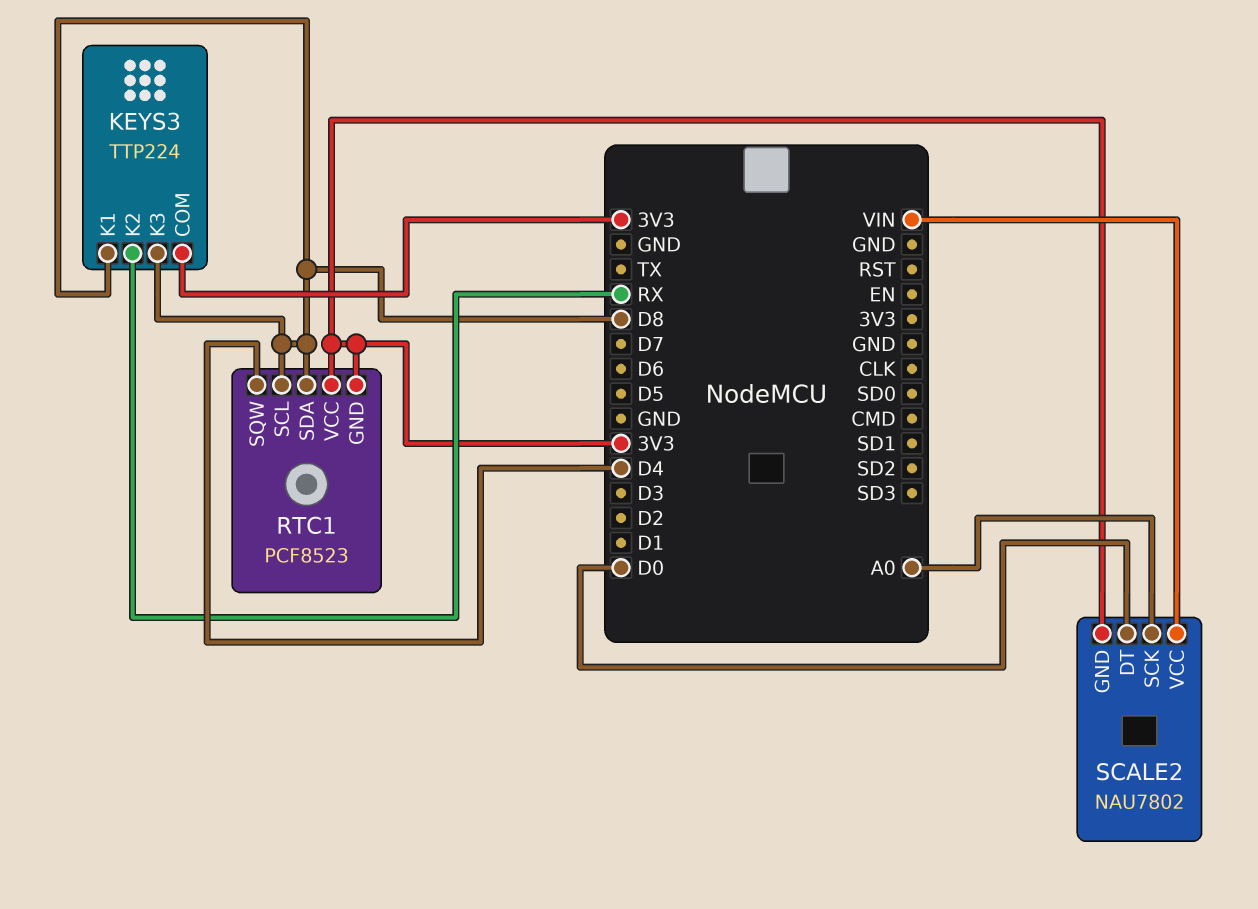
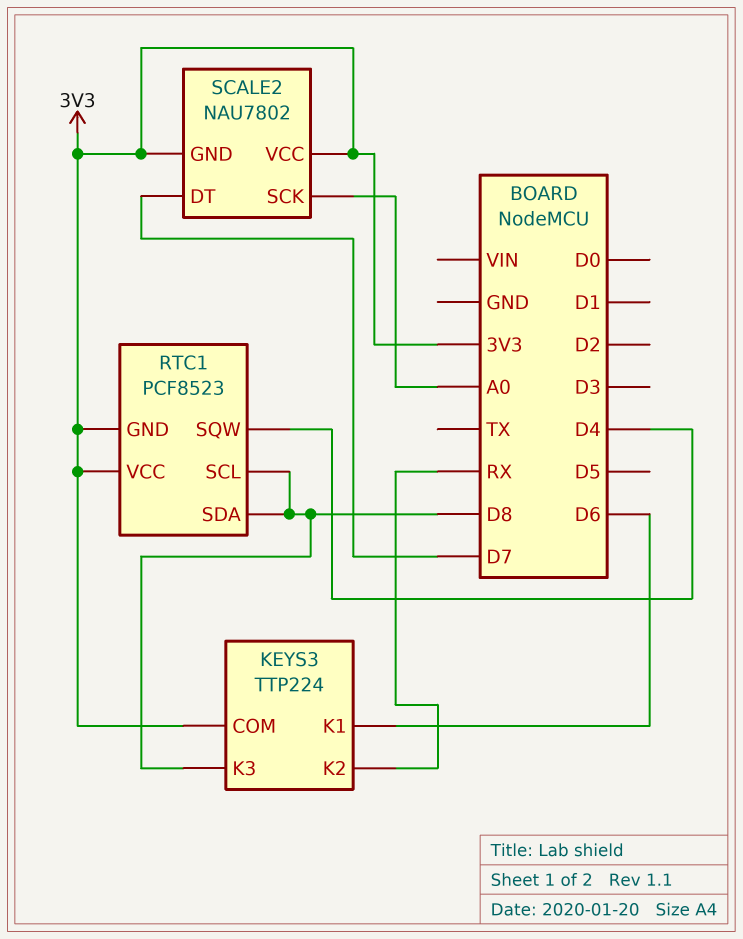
KEYS3 pin K1: D8 -> D6
SCALE2 pin DT: D0 -> D7
SCALE2 pin VCC: VIN -> 3V3

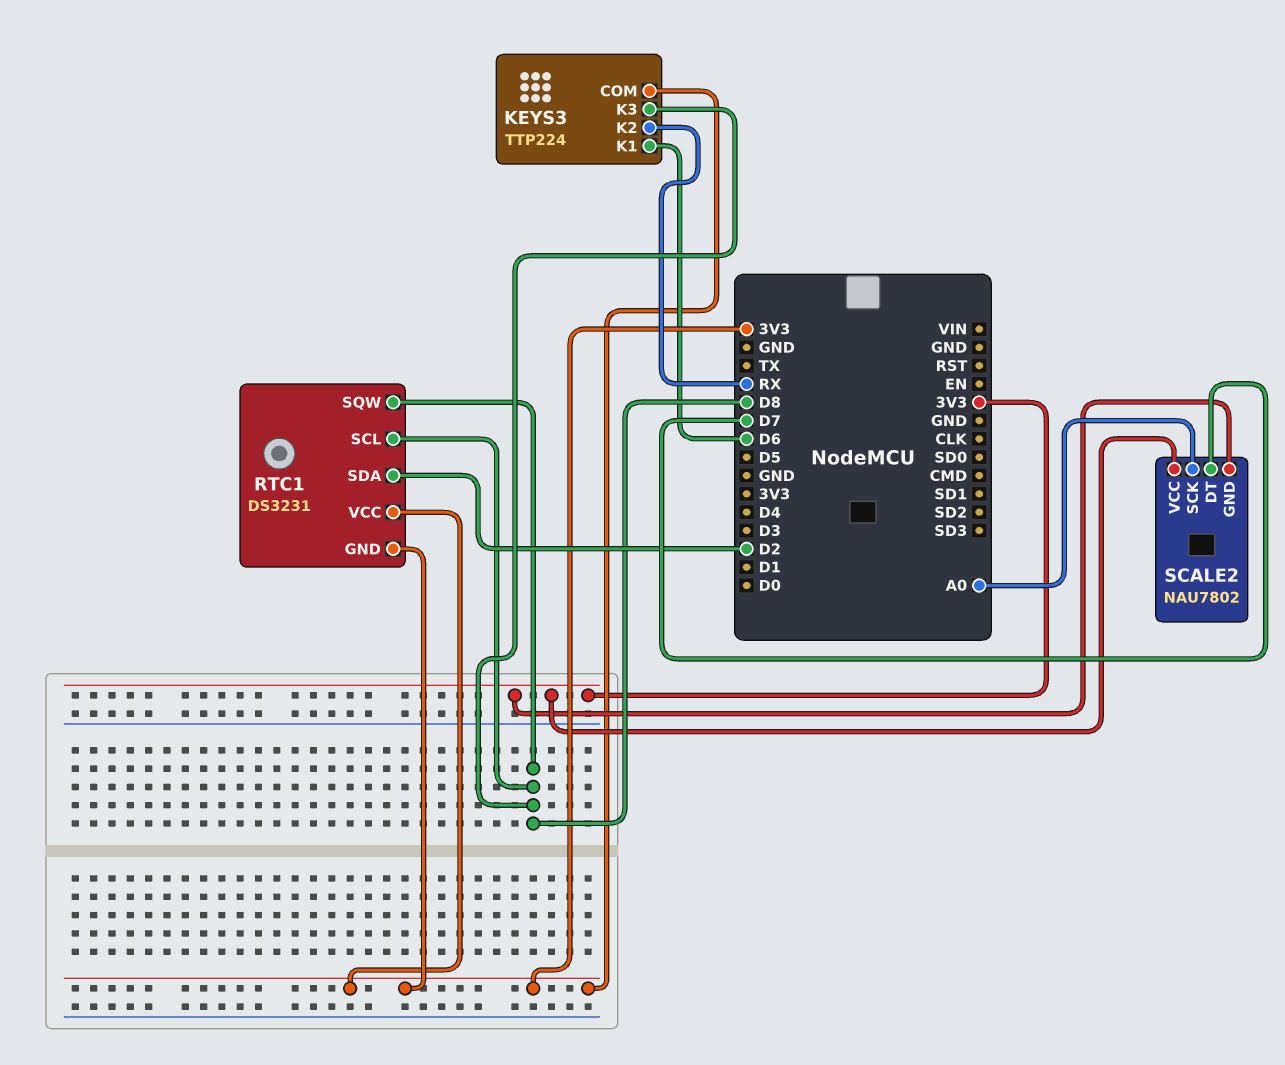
RTC1: PCF8523 -> DS3231
RTC1 pin SDA: D8 -> D2
RTC1 pin SQW: D4 -> D8

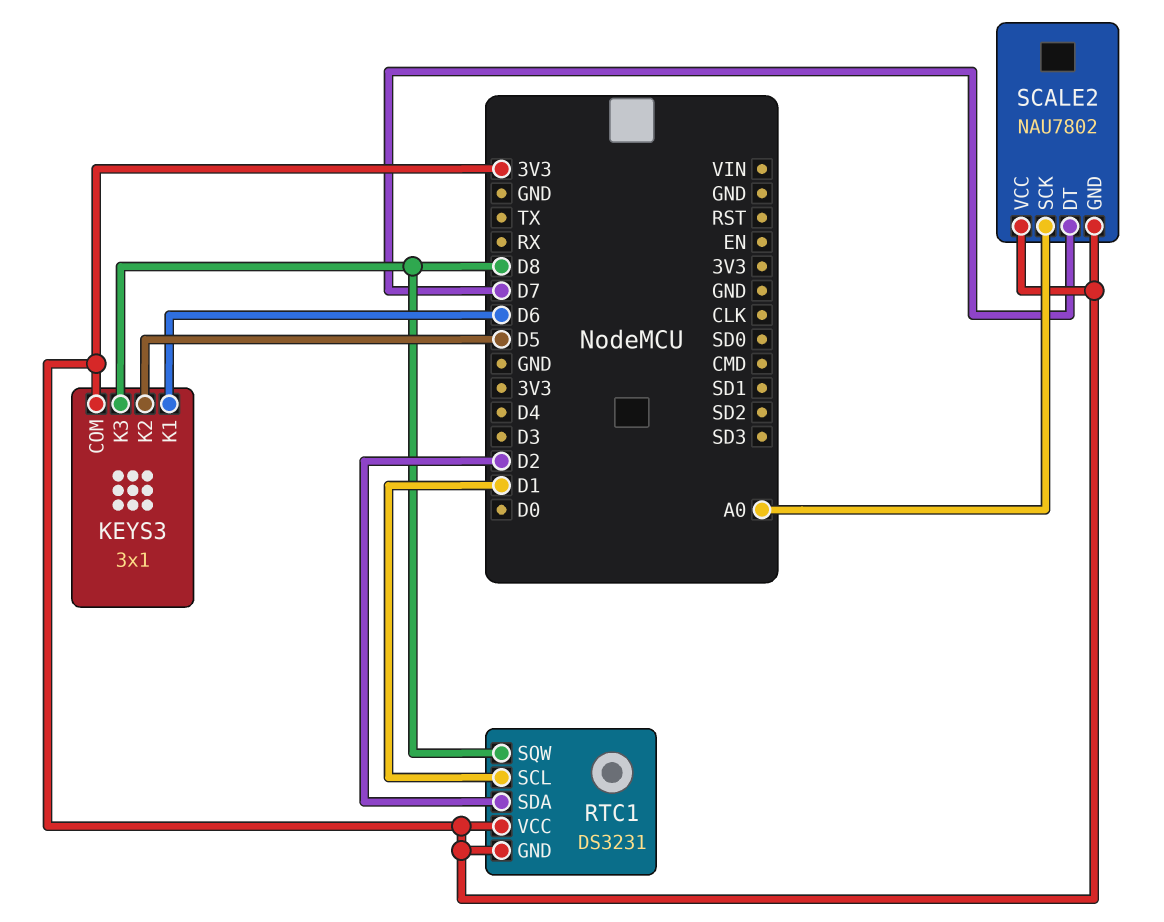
KEYS3: TTP224 -> 3x1
KEYS3 pin K2: RX -> D5
RTC1 pin SCL: D8 -> D1

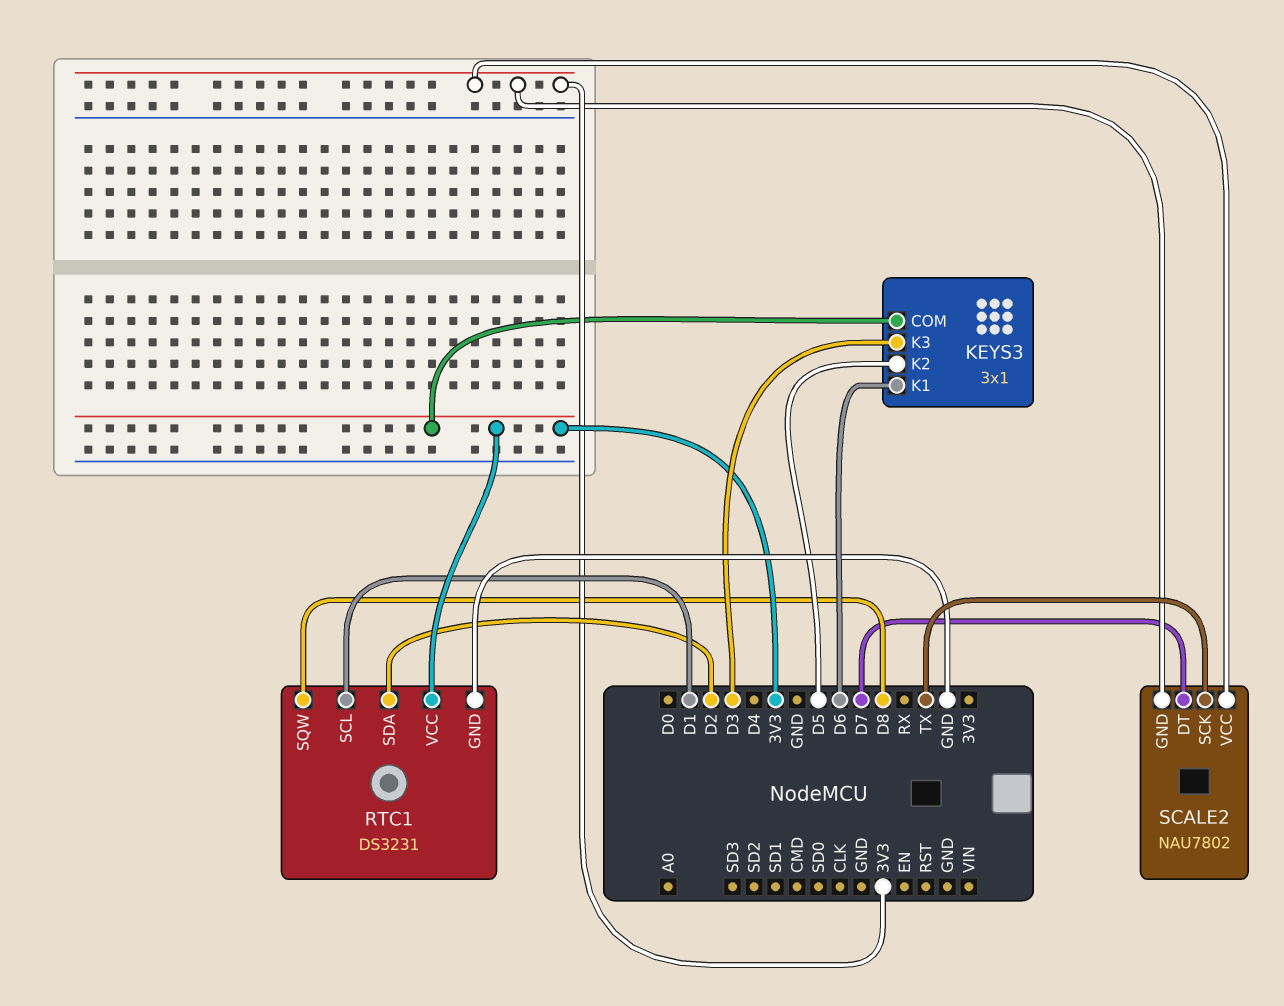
KEYS3 pin K3: D8 -> D3
RTC1 pin GND: 3V3 -> GND
SCALE2 pin SCK: A0 -> TX

